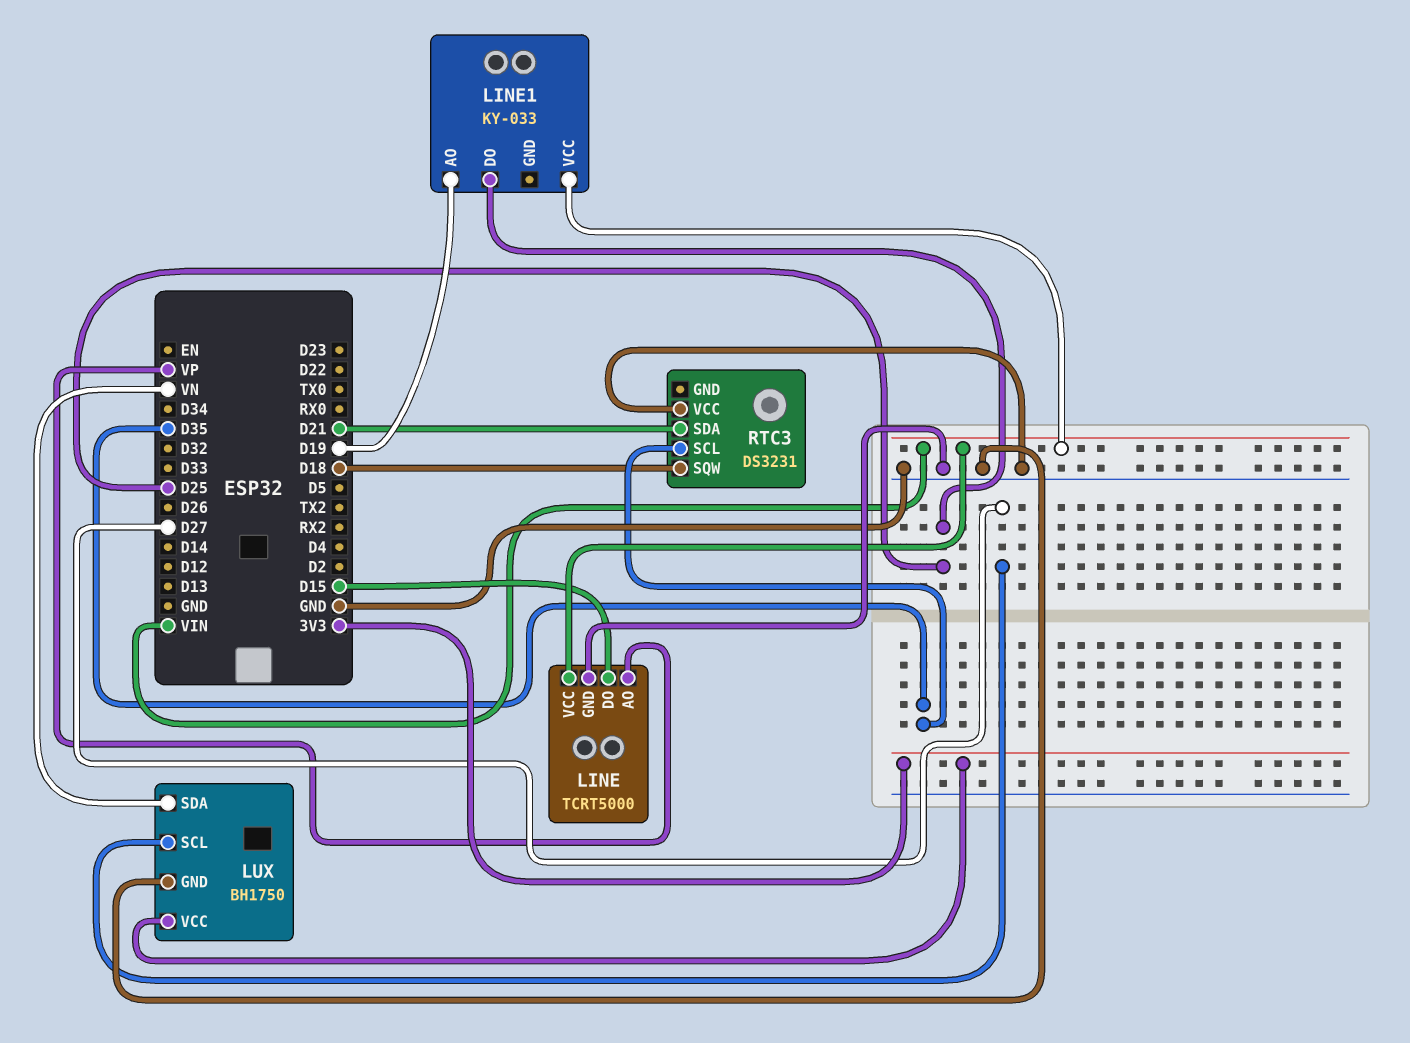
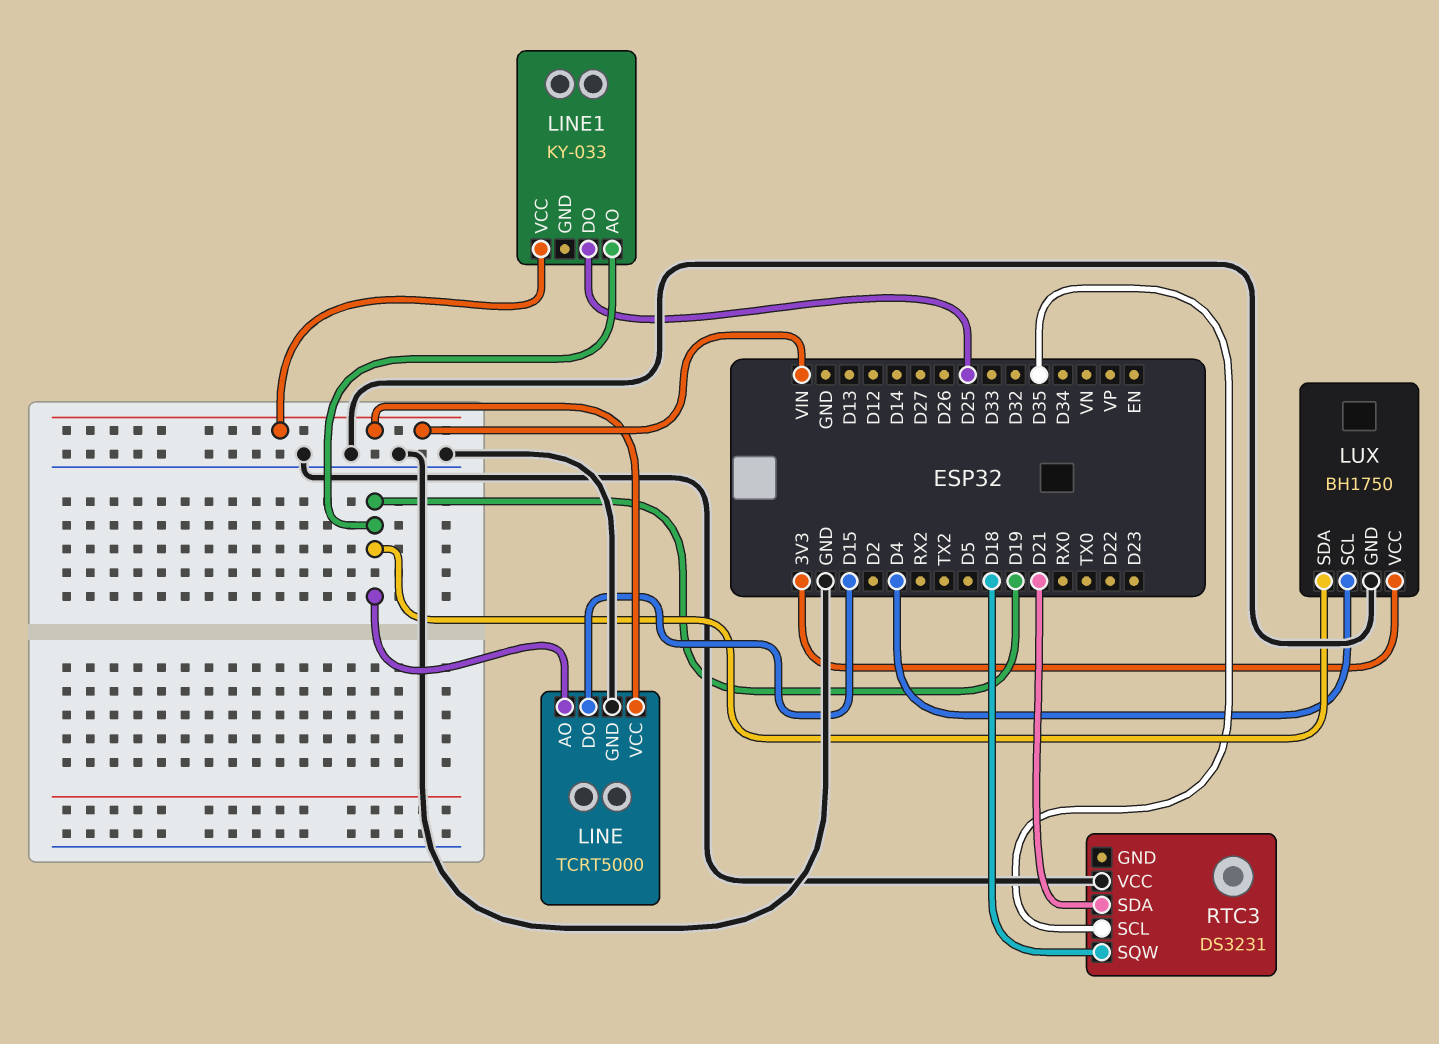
LINE pin AO: VP -> D19
LUX pin SCL: D27 -> D4
LUX pin SDA: VN -> D19

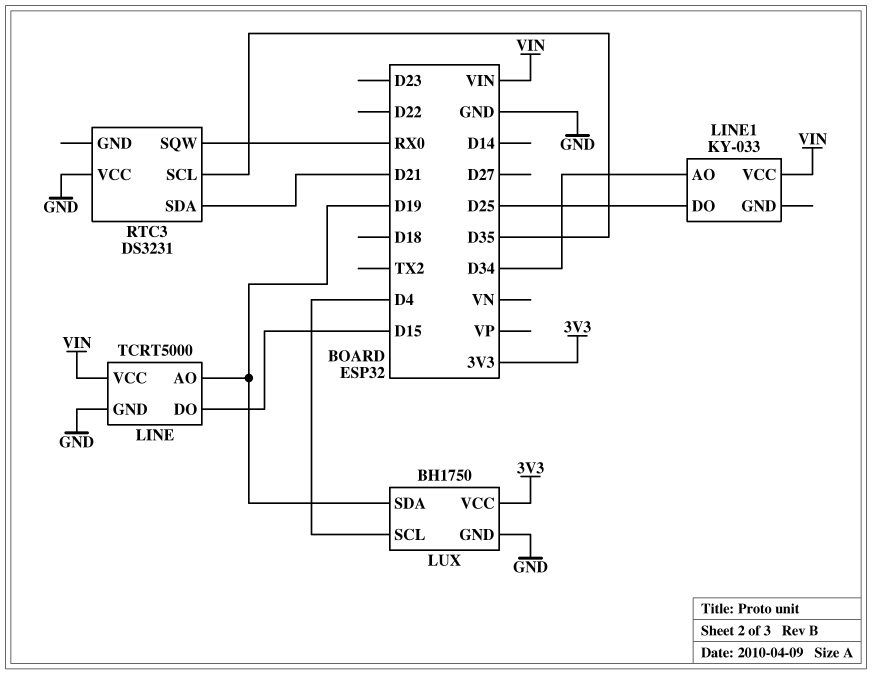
LINE1 pin AO: D19 -> D34
RTC3 pin SQW: D18 -> RX0

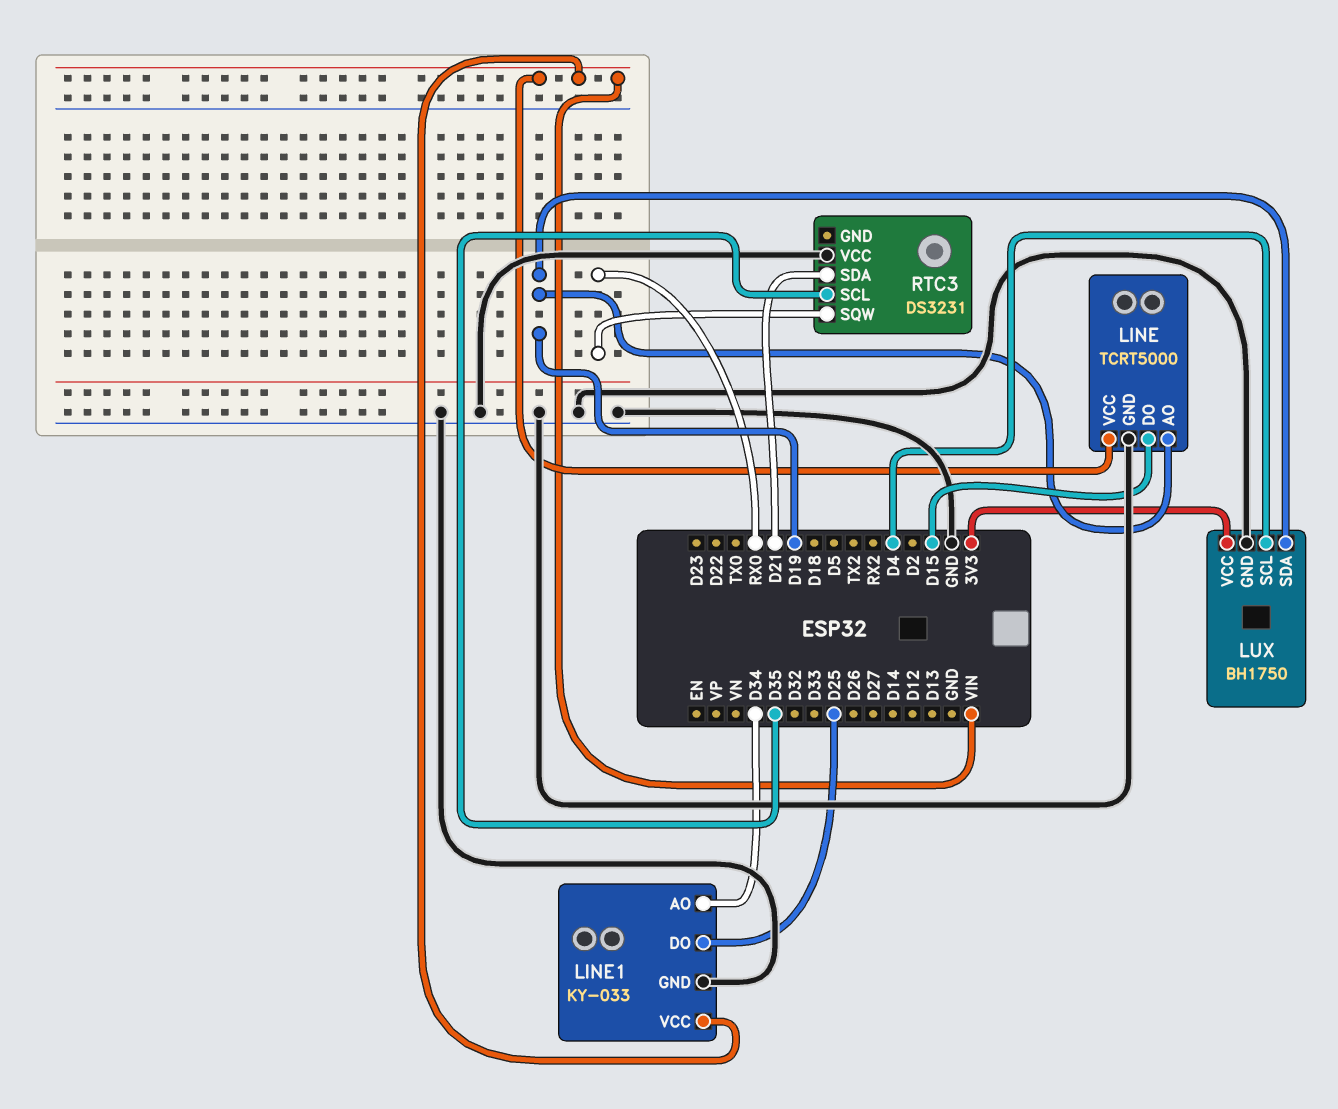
LINE1 pin GND: none -> GND

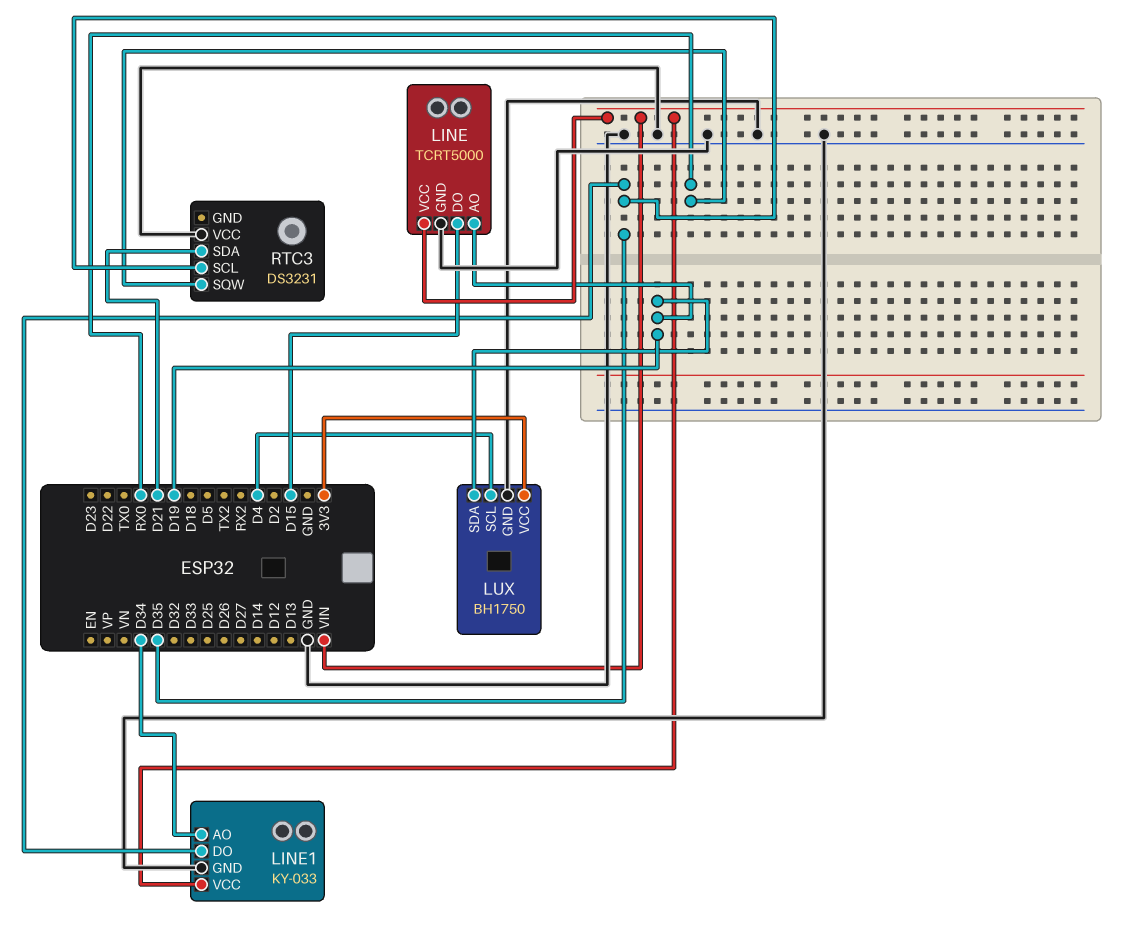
LINE1 pin DO: D25 -> D35

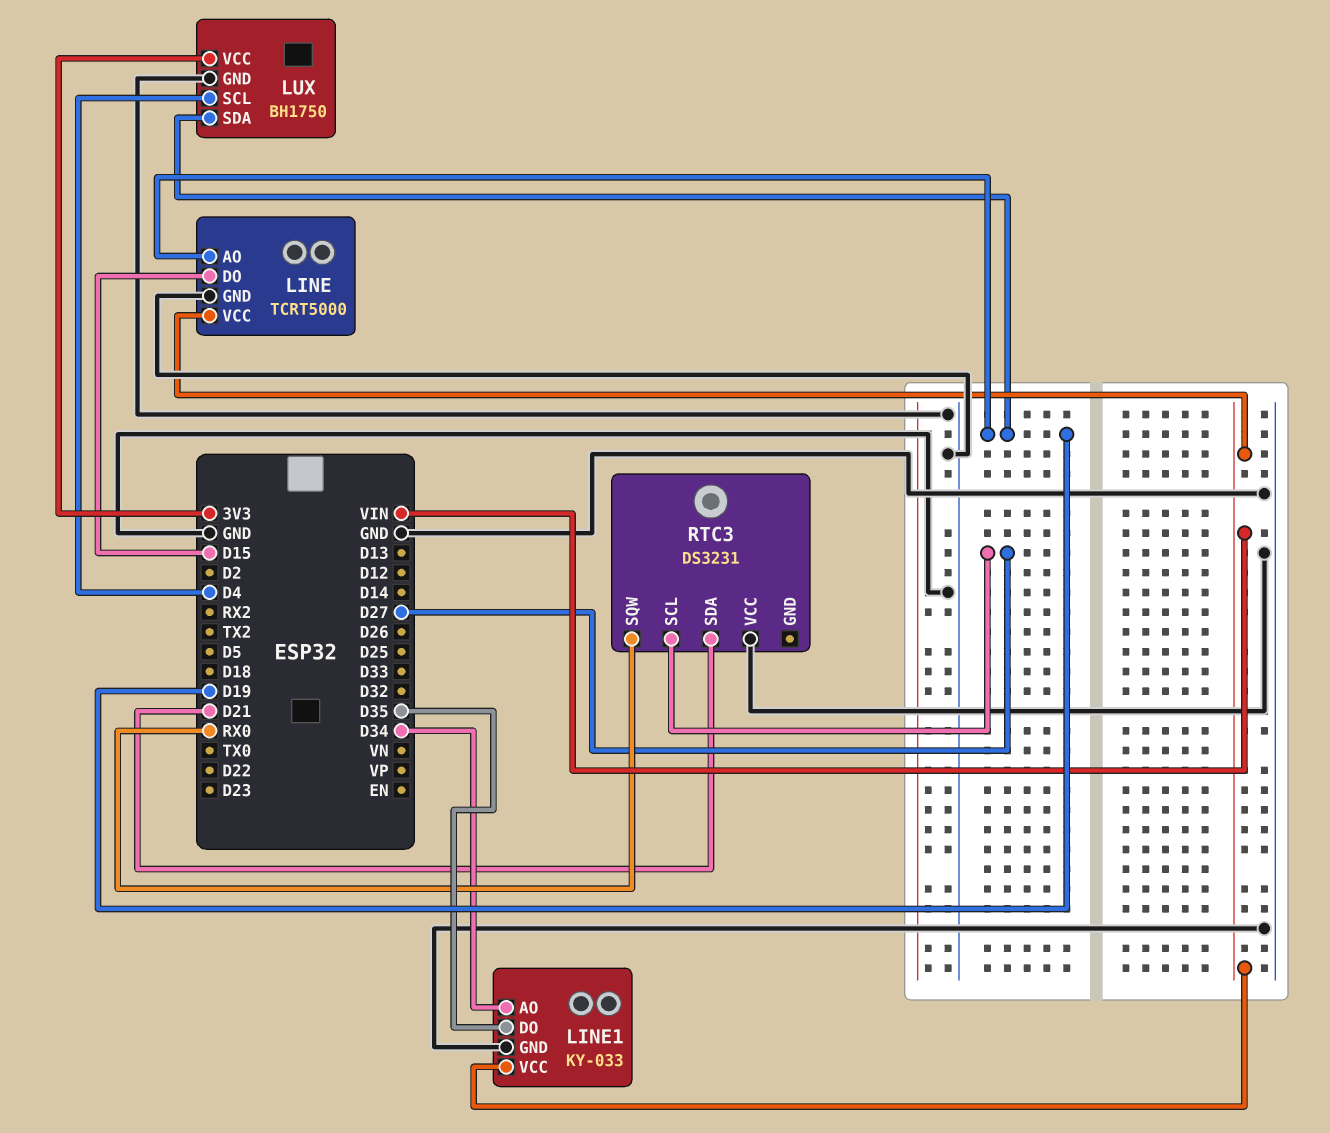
RTC3 pin SCL: D35 -> D27

